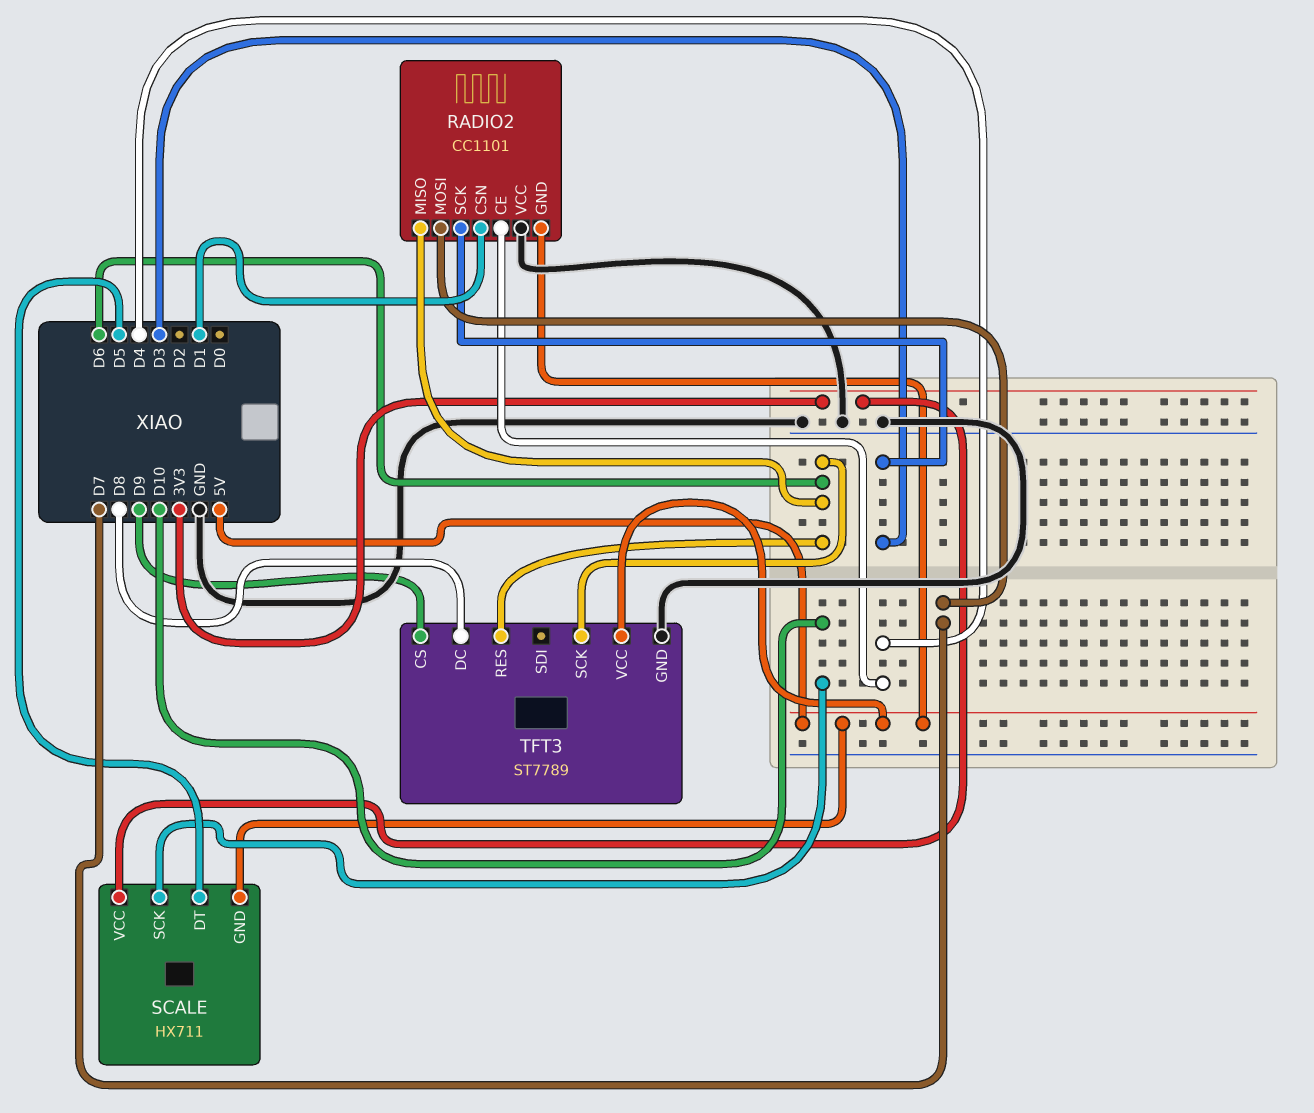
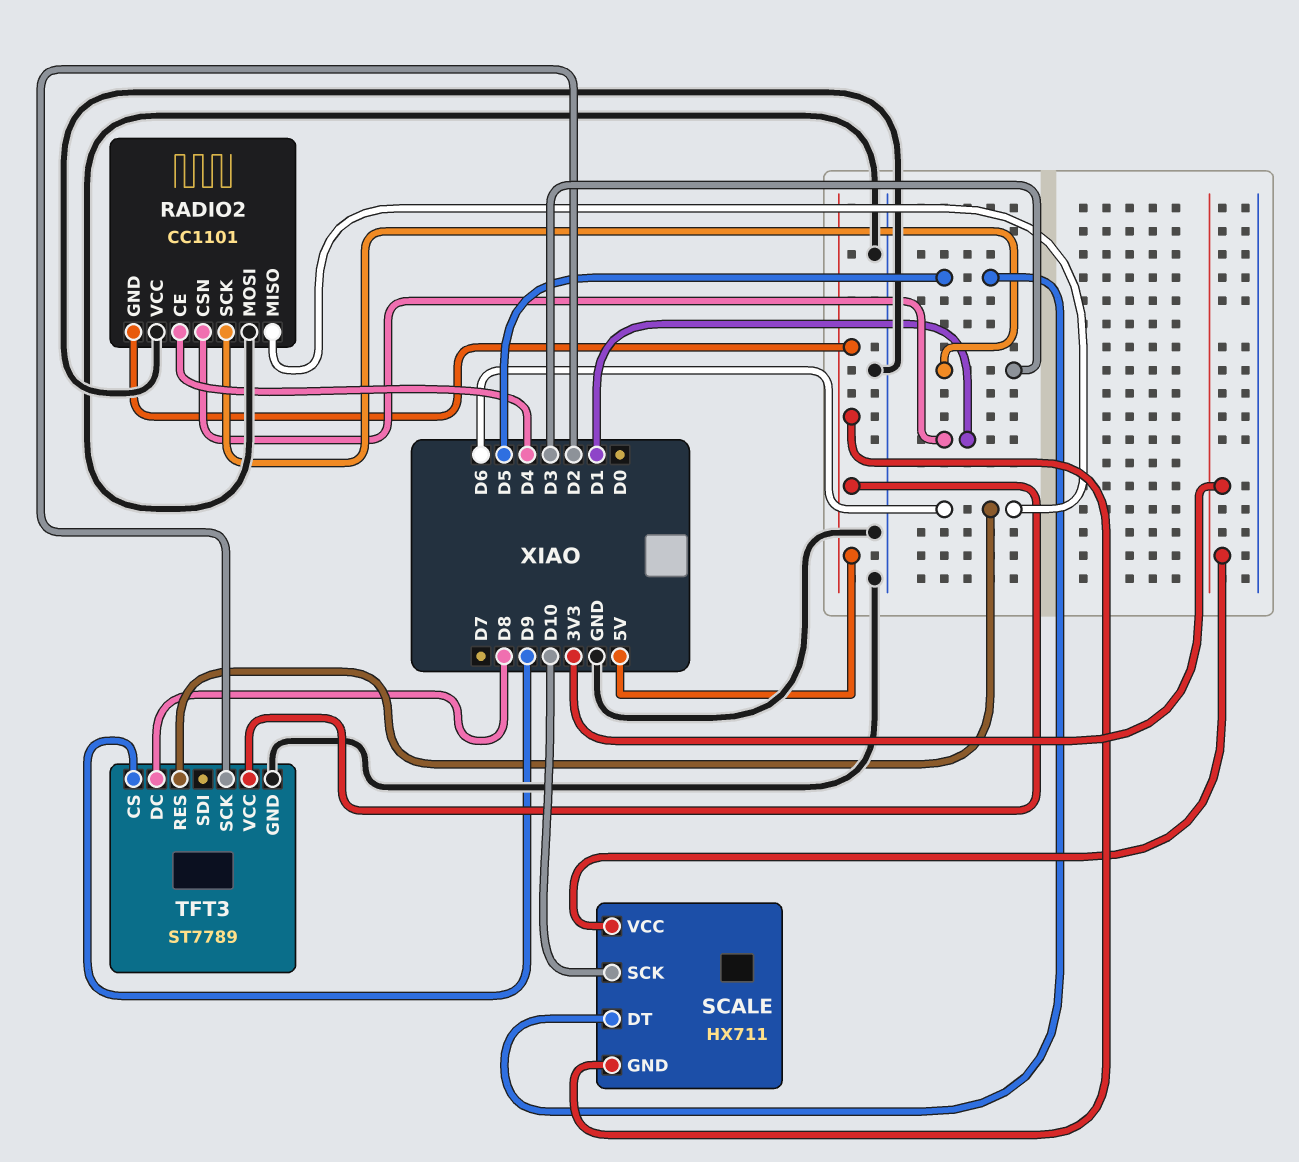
RADIO2 pin MOSI: D7 -> GND
TFT3 pin SCK: D6 -> D2

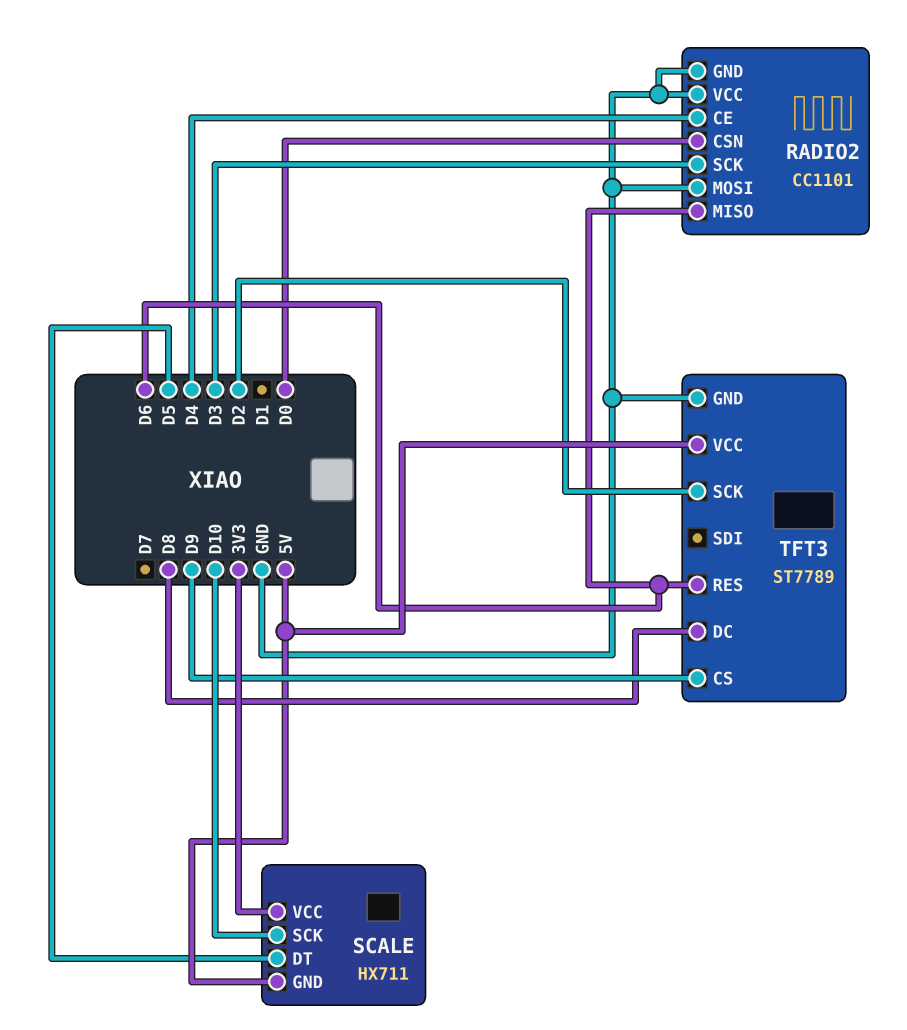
RADIO2 pin CSN: D1 -> D0
RADIO2 pin GND: 5V -> GND

